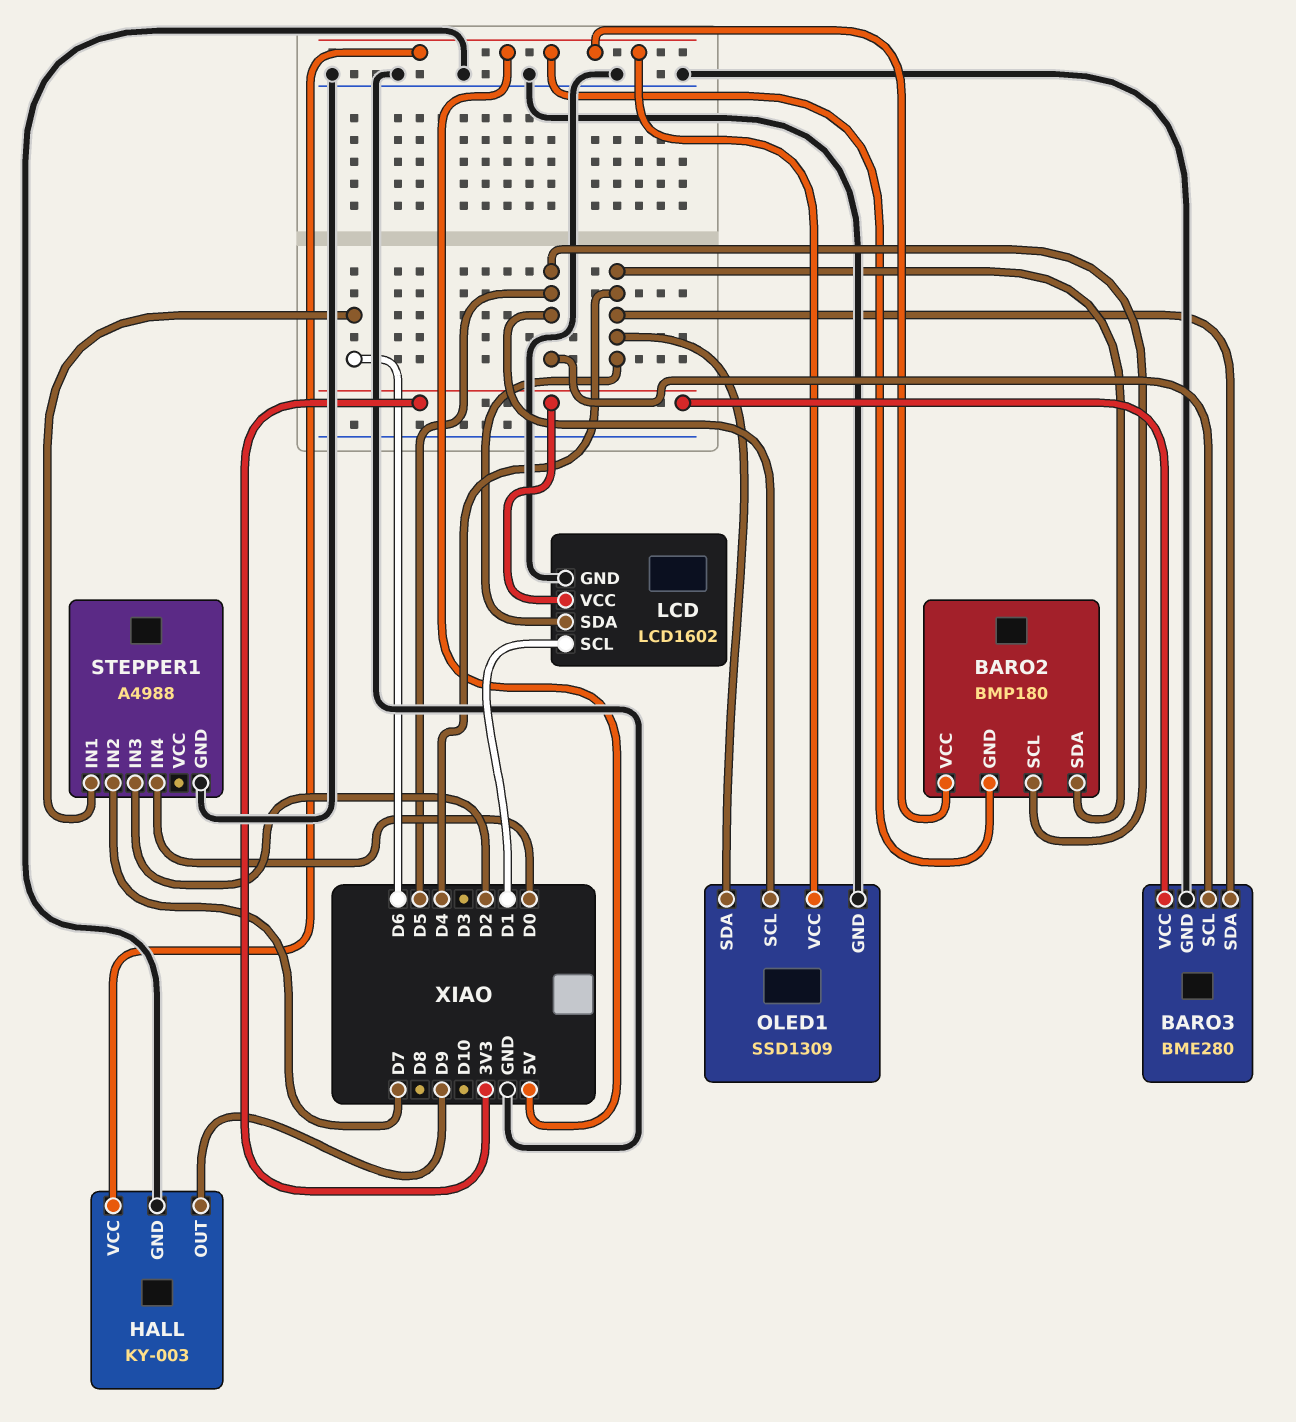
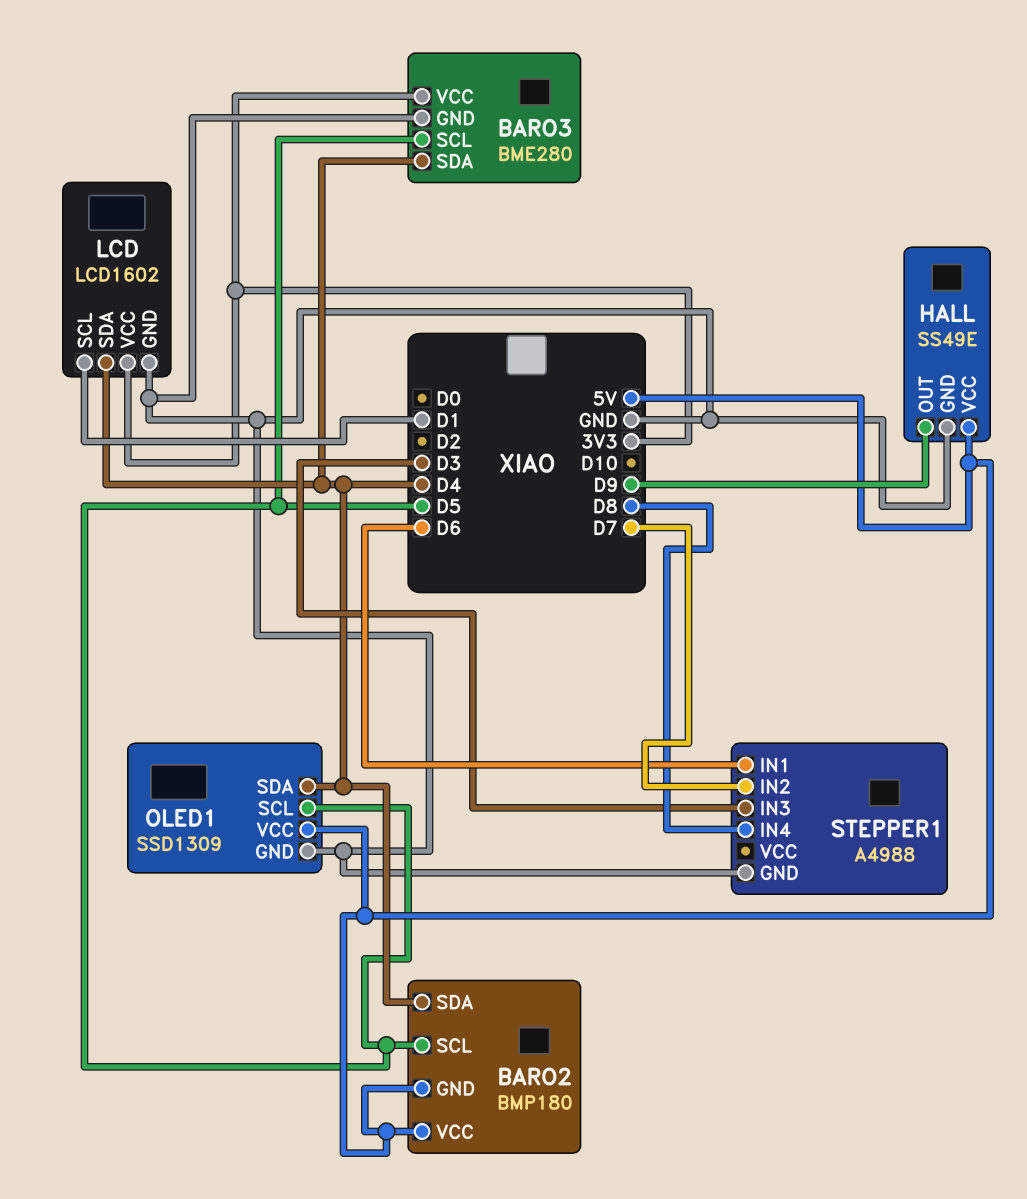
HALL: KY-003 -> SS49E
STEPPER1 pin IN3: D2 -> D3
STEPPER1 pin IN4: D0 -> D8

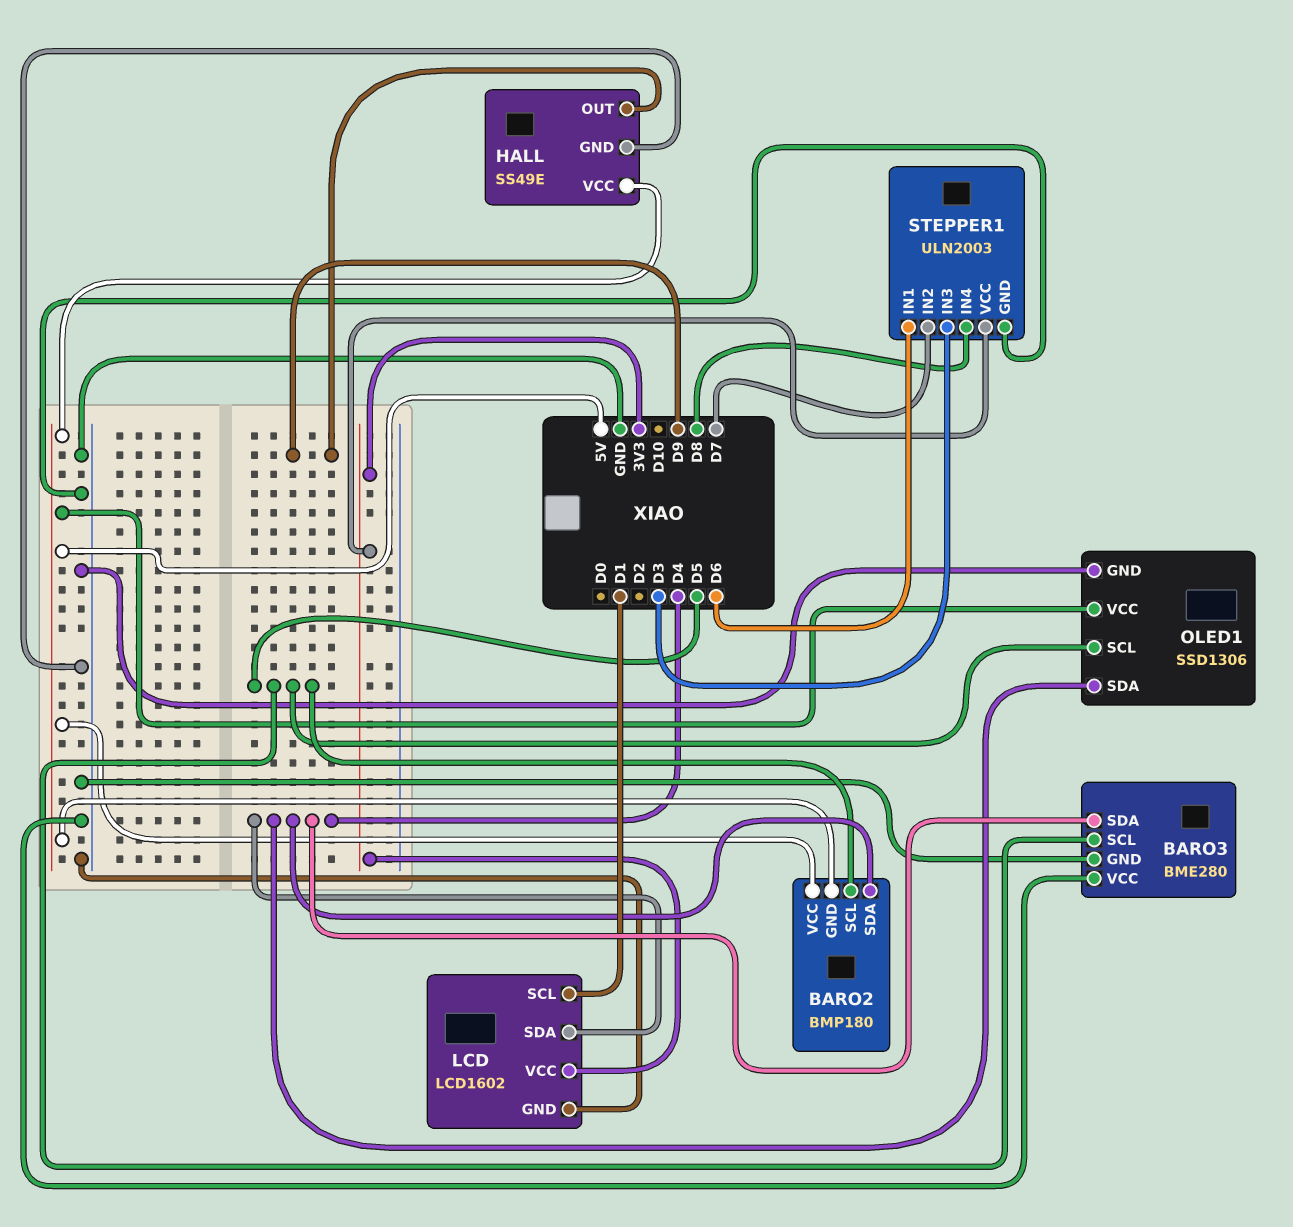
BARO3 pin VCC: 3V3 -> GND
OLED1: SSD1309 -> SSD1306
STEPPER1: A4988 -> ULN2003
STEPPER1 pin VCC: none -> 3V3

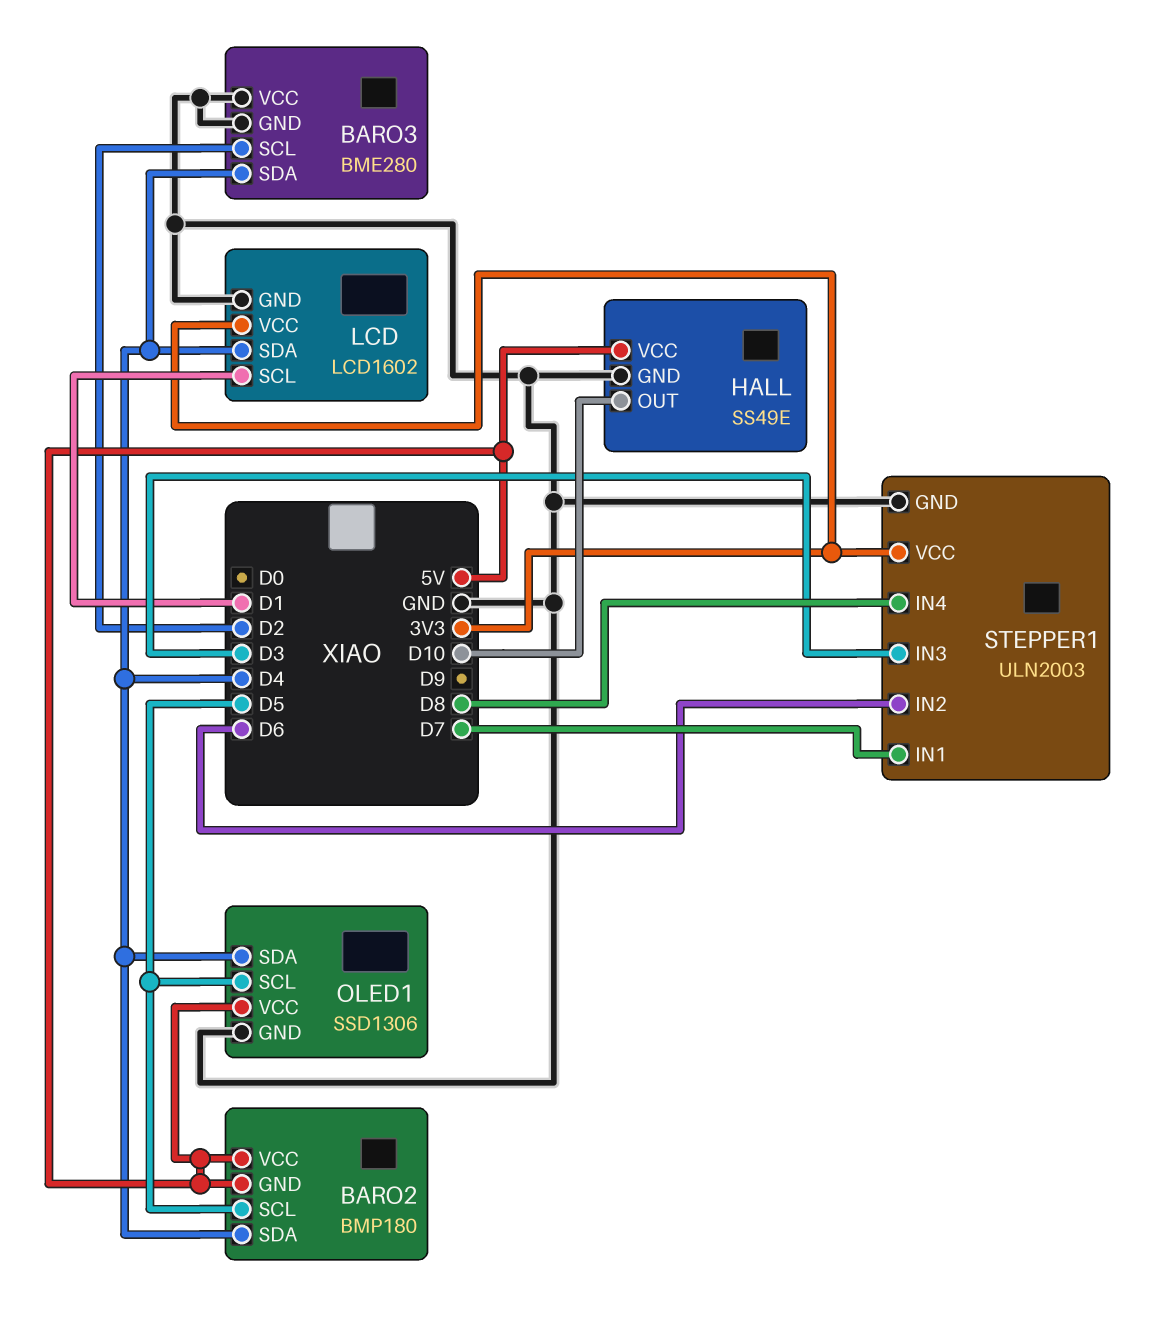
BARO3 pin SCL: D5 -> D2
HALL pin OUT: D9 -> D10
STEPPER1 pin IN1: D6 -> D7
STEPPER1 pin IN2: D7 -> D6

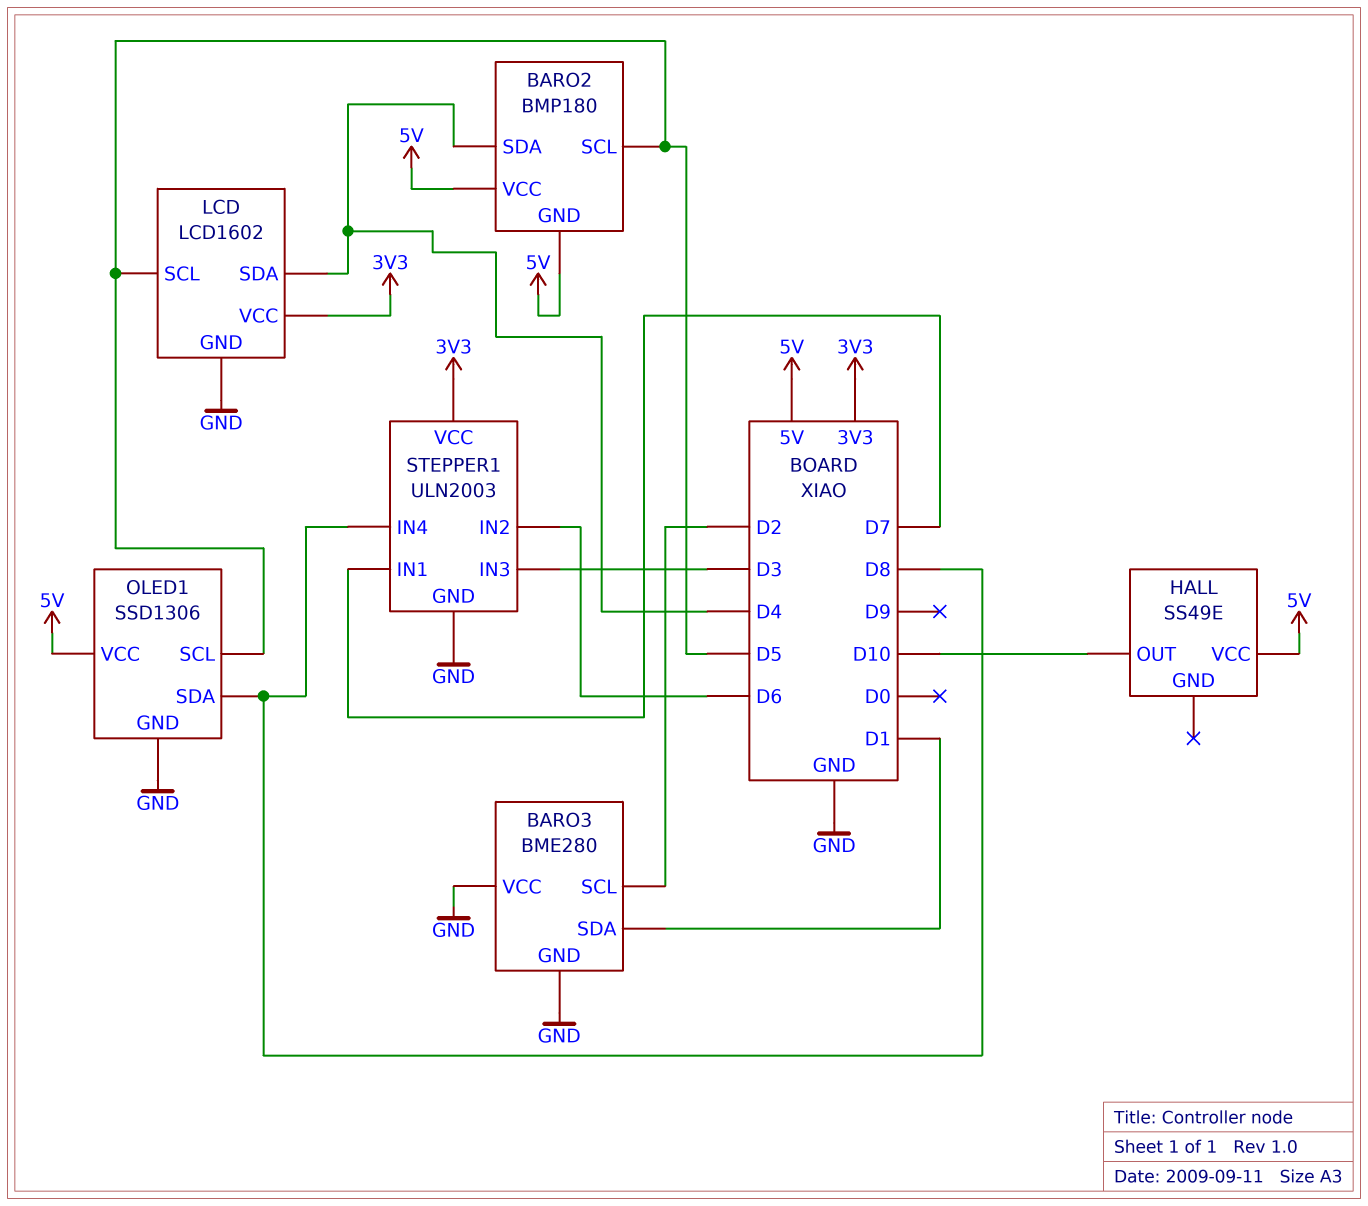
BARO3 pin SDA: D4 -> D1
HALL pin GND: GND -> none
LCD pin SCL: D1 -> D5
OLED1 pin SDA: D4 -> D8

